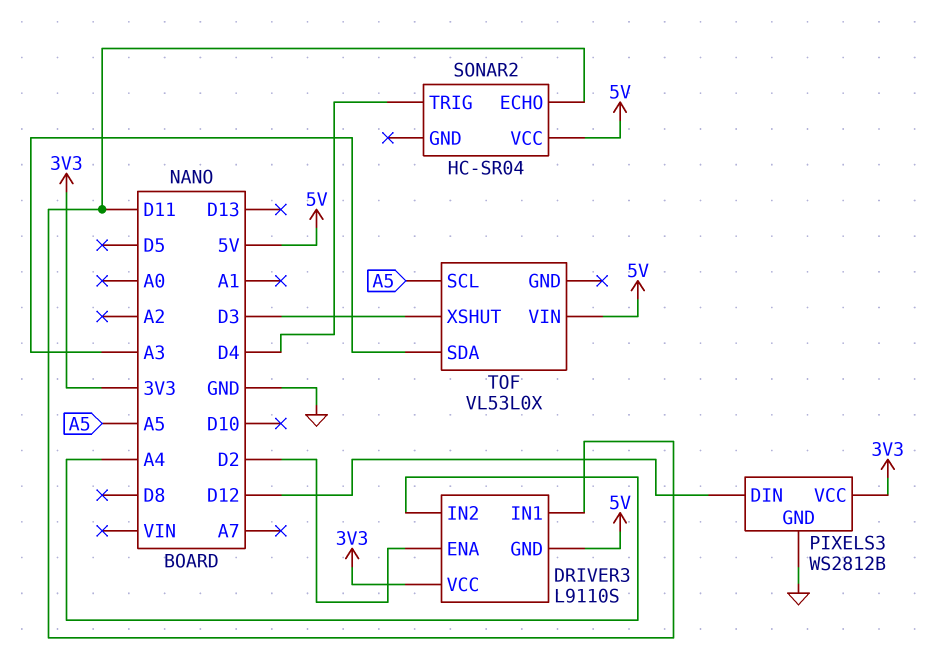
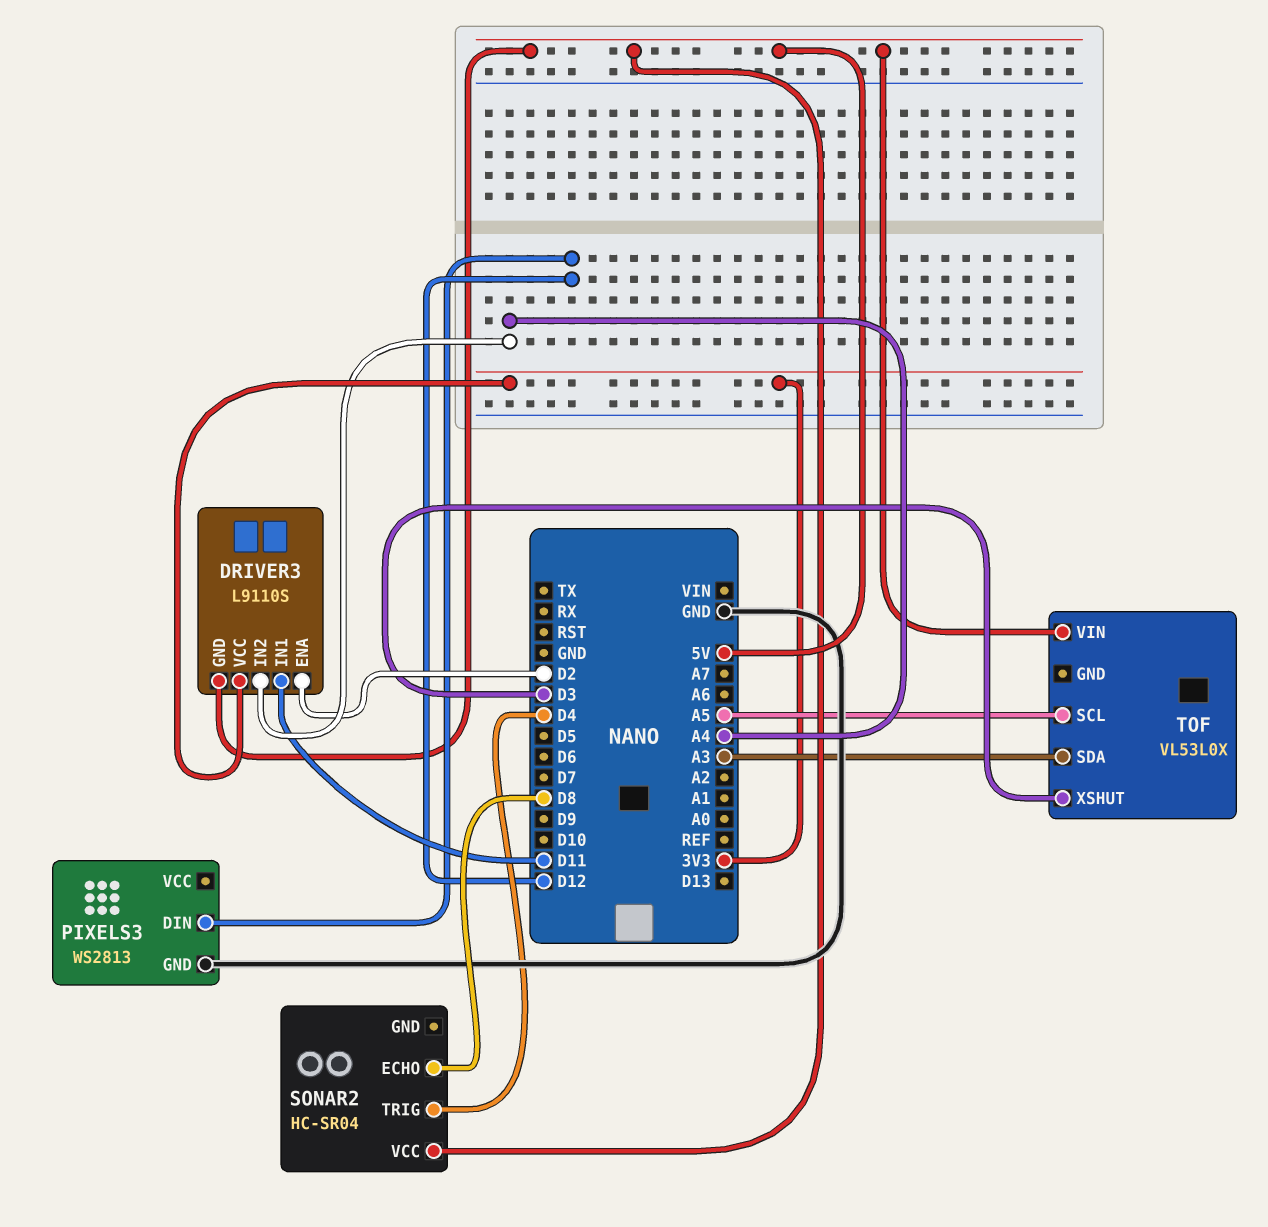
PIXELS3: WS2812B -> WS2813
PIXELS3 pin VCC: 3V3 -> none
SONAR2 pin ECHO: D11 -> D8

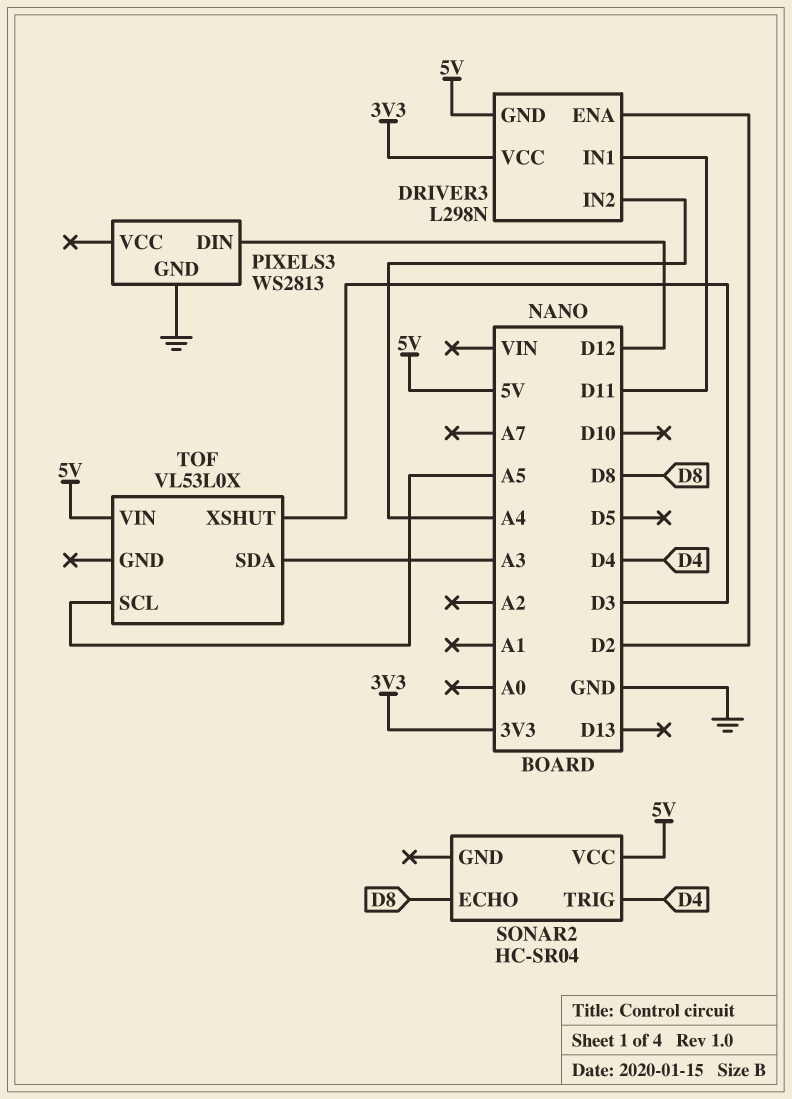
DRIVER3: L9110S -> L298N

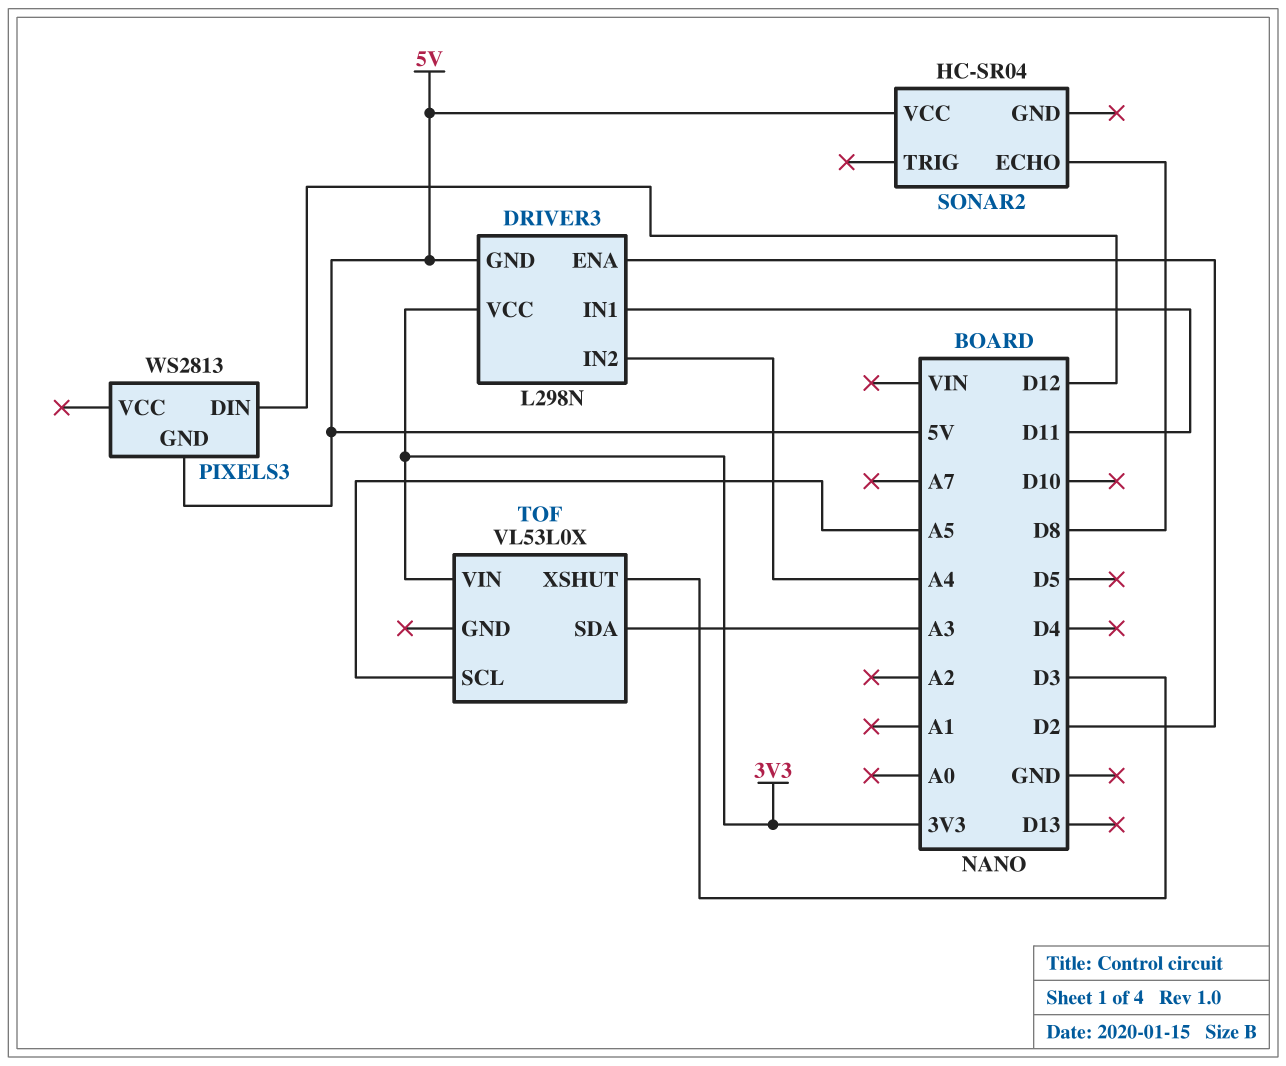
PIXELS3 pin GND: GND -> 5V
SONAR2 pin TRIG: D4 -> none
TOF pin VIN: 5V -> 3V3

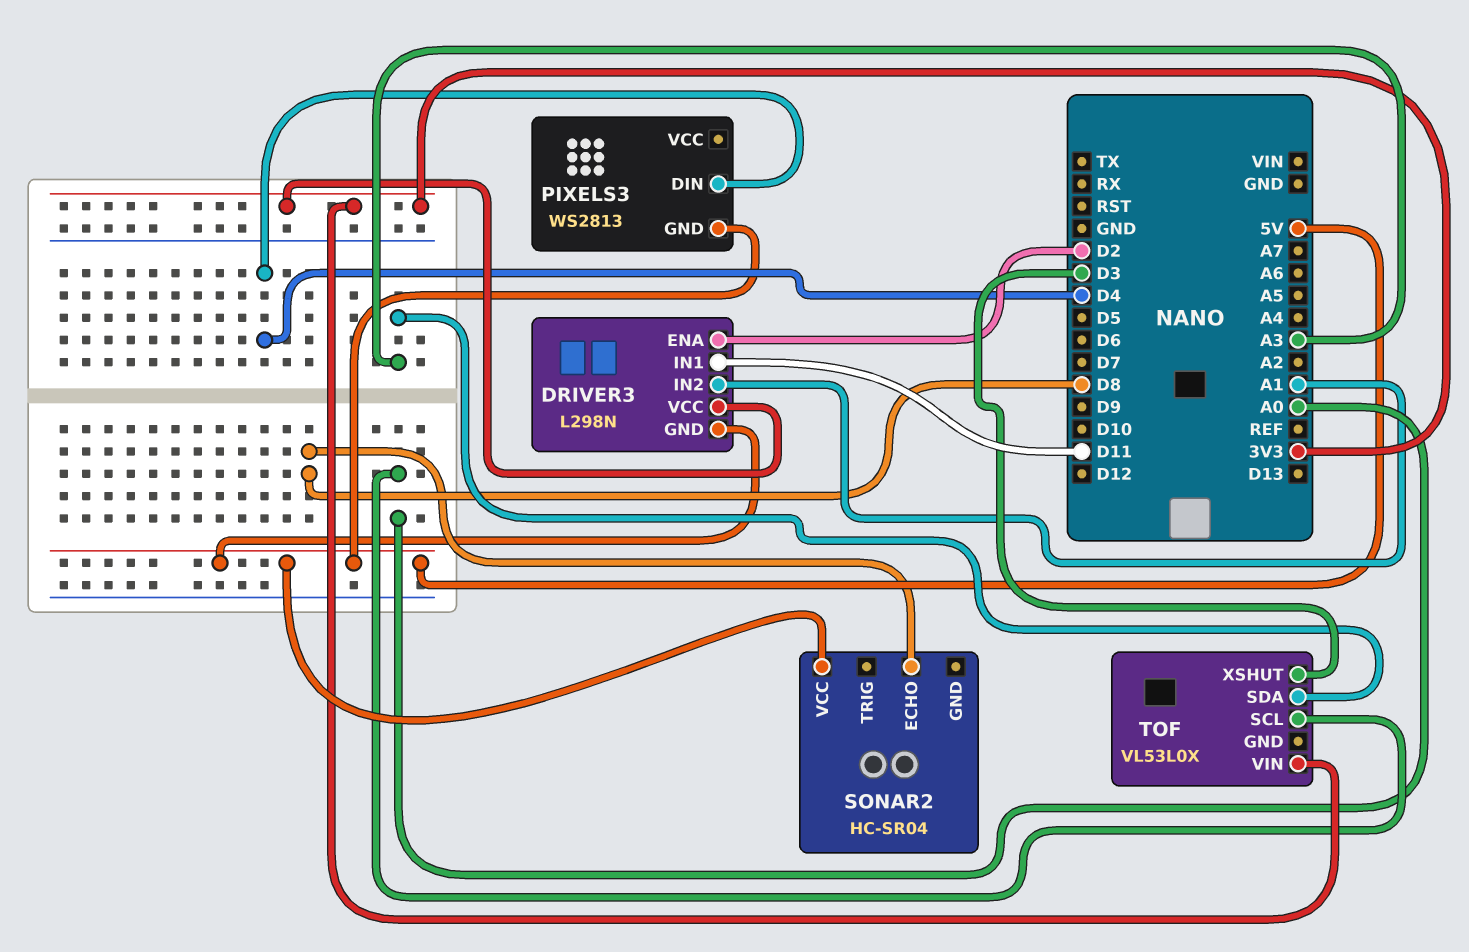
DRIVER3 pin IN2: A4 -> A1
PIXELS3 pin DIN: D12 -> D4
TOF pin SCL: A5 -> A0

